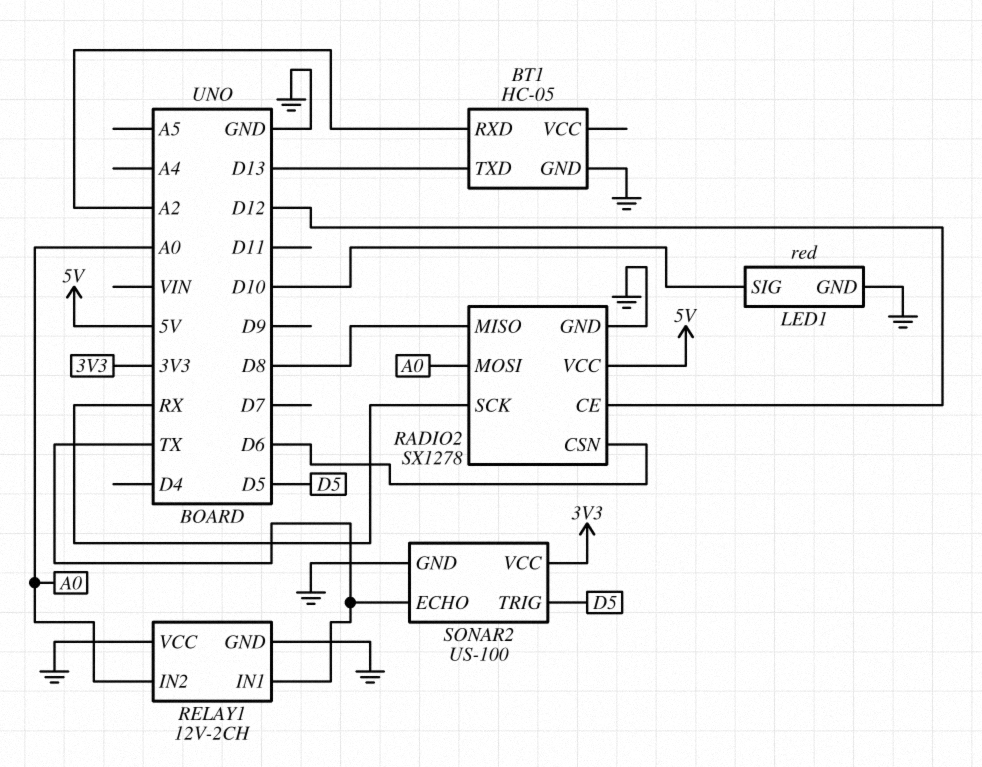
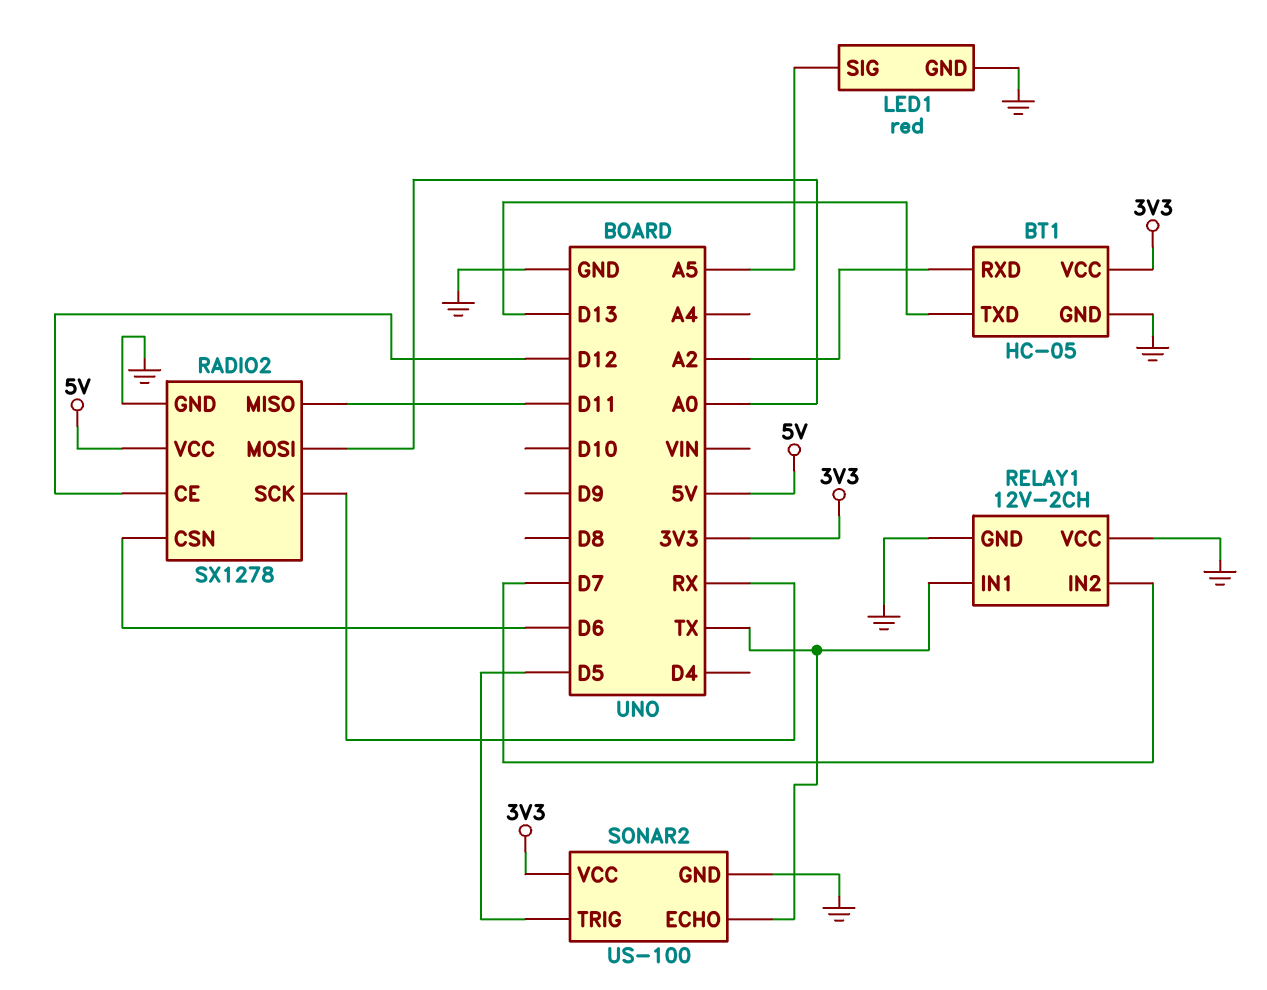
BT1 pin VCC: none -> 3V3
LED1 pin SIG: D10 -> A5
RADIO2 pin MISO: D8 -> D11
RELAY1 pin IN2: A0 -> D7

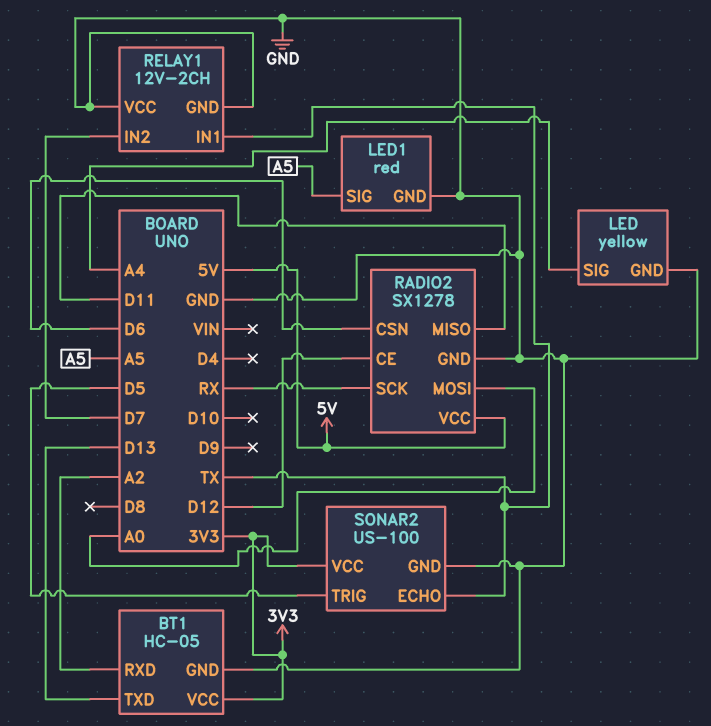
LED: none -> yellow
LED pin GND: none -> GND
LED pin SIG: none -> A4

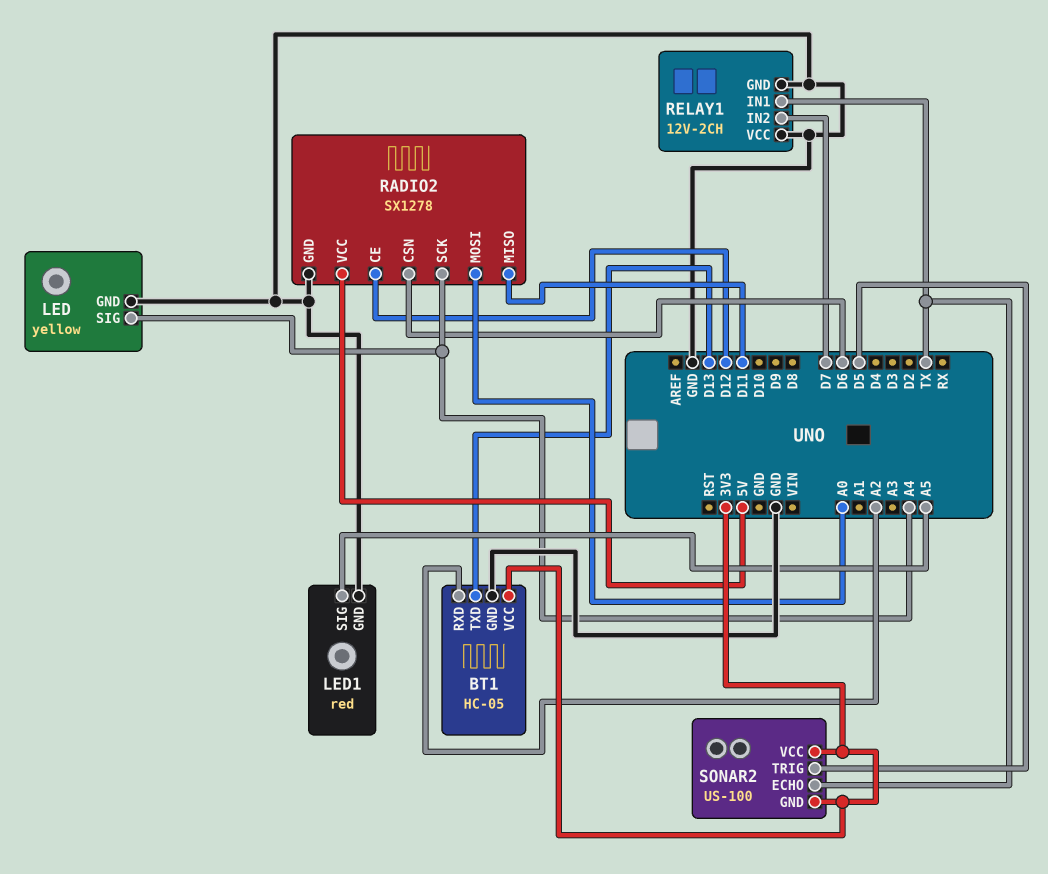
RADIO2 pin SCK: RX -> A4
SONAR2 pin GND: GND -> 3V3

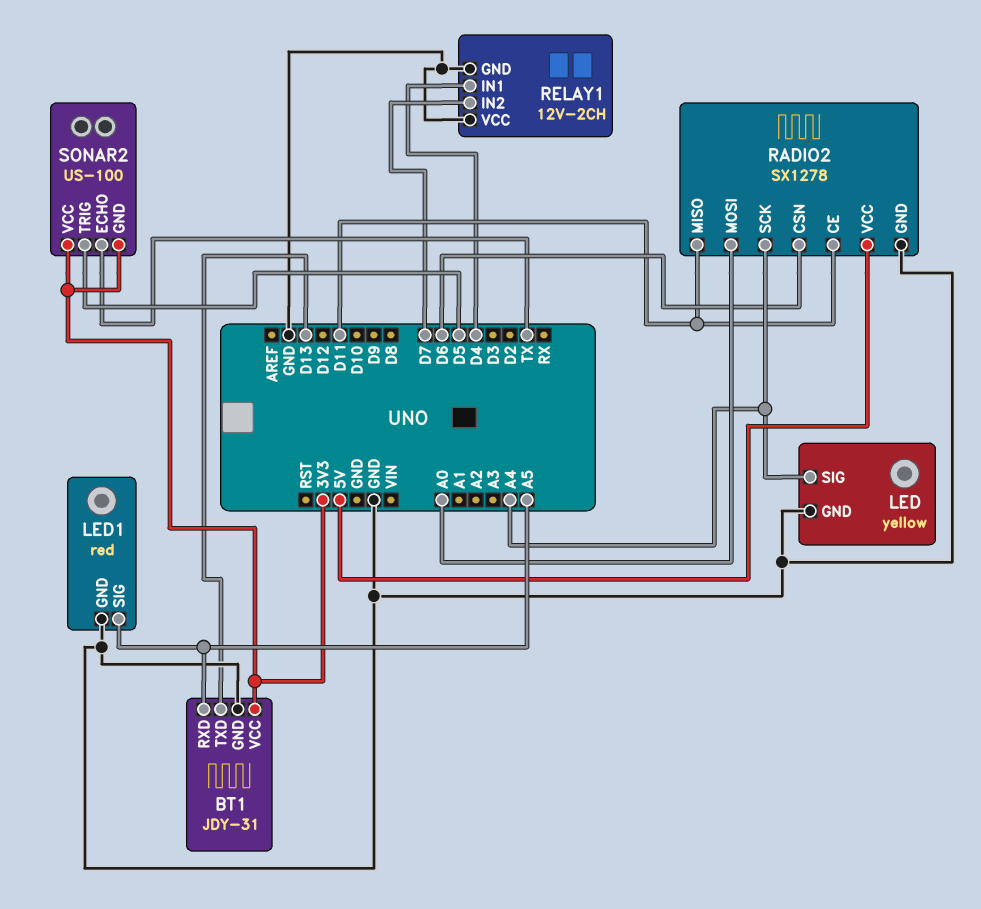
BT1: HC-05 -> JDY-31
BT1 pin RXD: A2 -> A5
RADIO2 pin CE: D12 -> D11
RELAY1 pin IN1: TX -> D4

